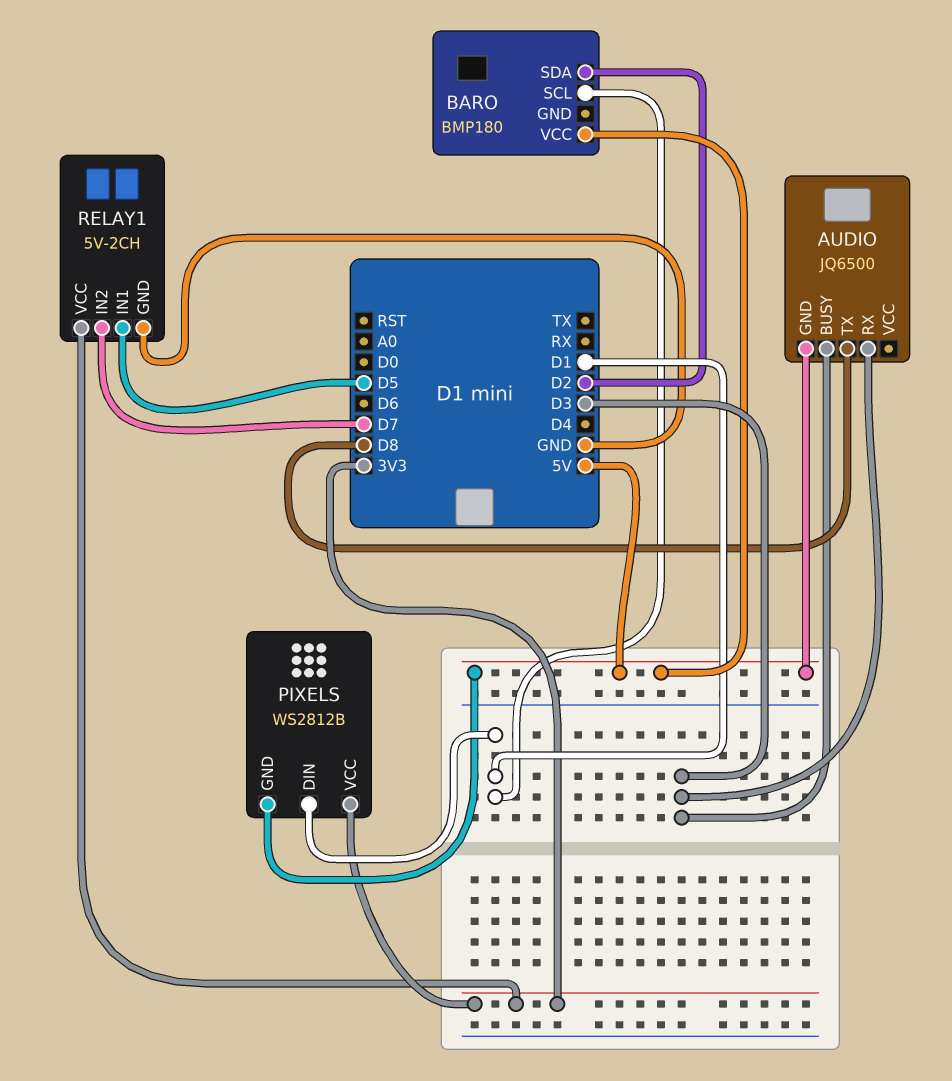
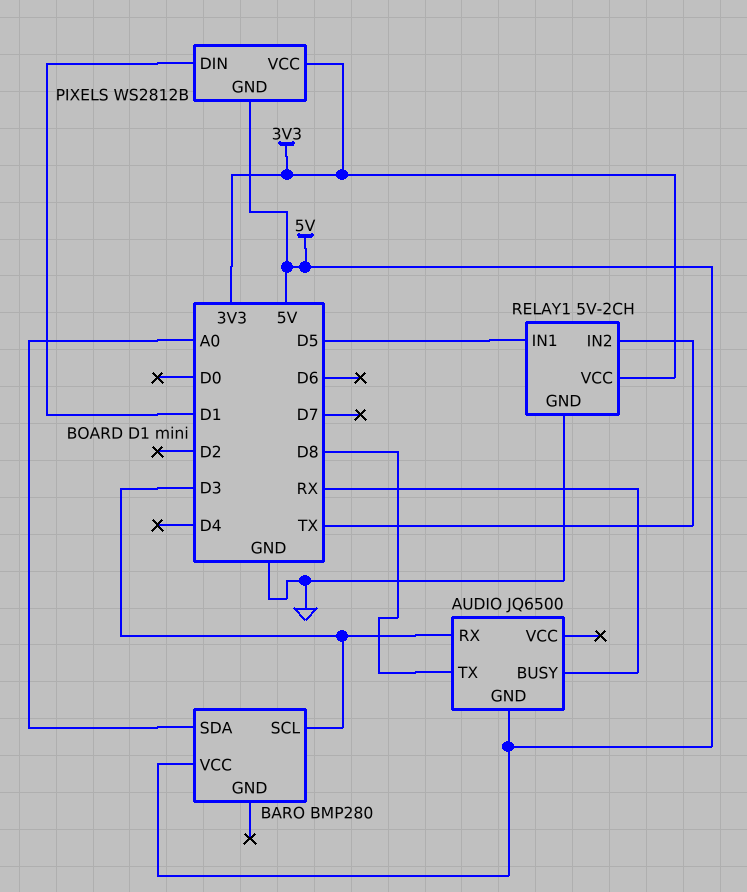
AUDIO pin BUSY: D3 -> RX
BARO: BMP180 -> BMP280
BARO pin SCL: D1 -> D3
BARO pin SDA: D2 -> A0
RELAY1 pin IN2: D7 -> TX

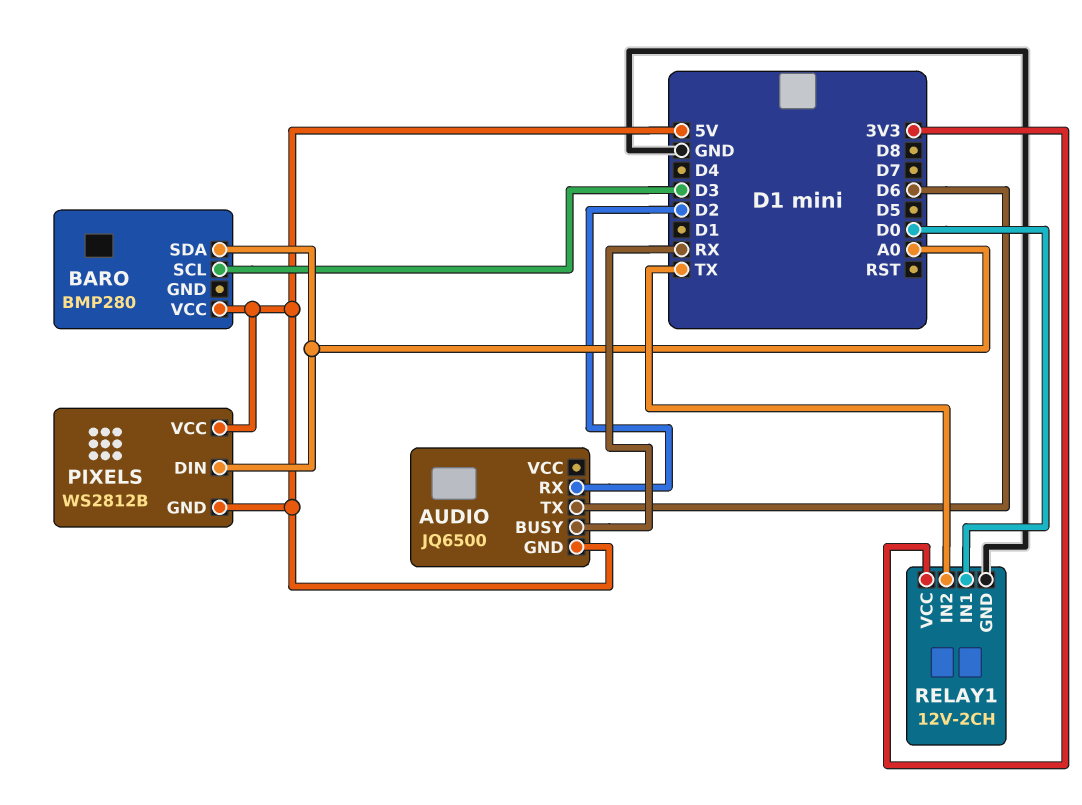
AUDIO pin RX: D3 -> D2
AUDIO pin TX: D8 -> D6
PIXELS pin DIN: D1 -> A0
PIXELS pin VCC: 3V3 -> 5V
RELAY1: 5V-2CH -> 12V-2CH
RELAY1 pin IN1: D5 -> D0

